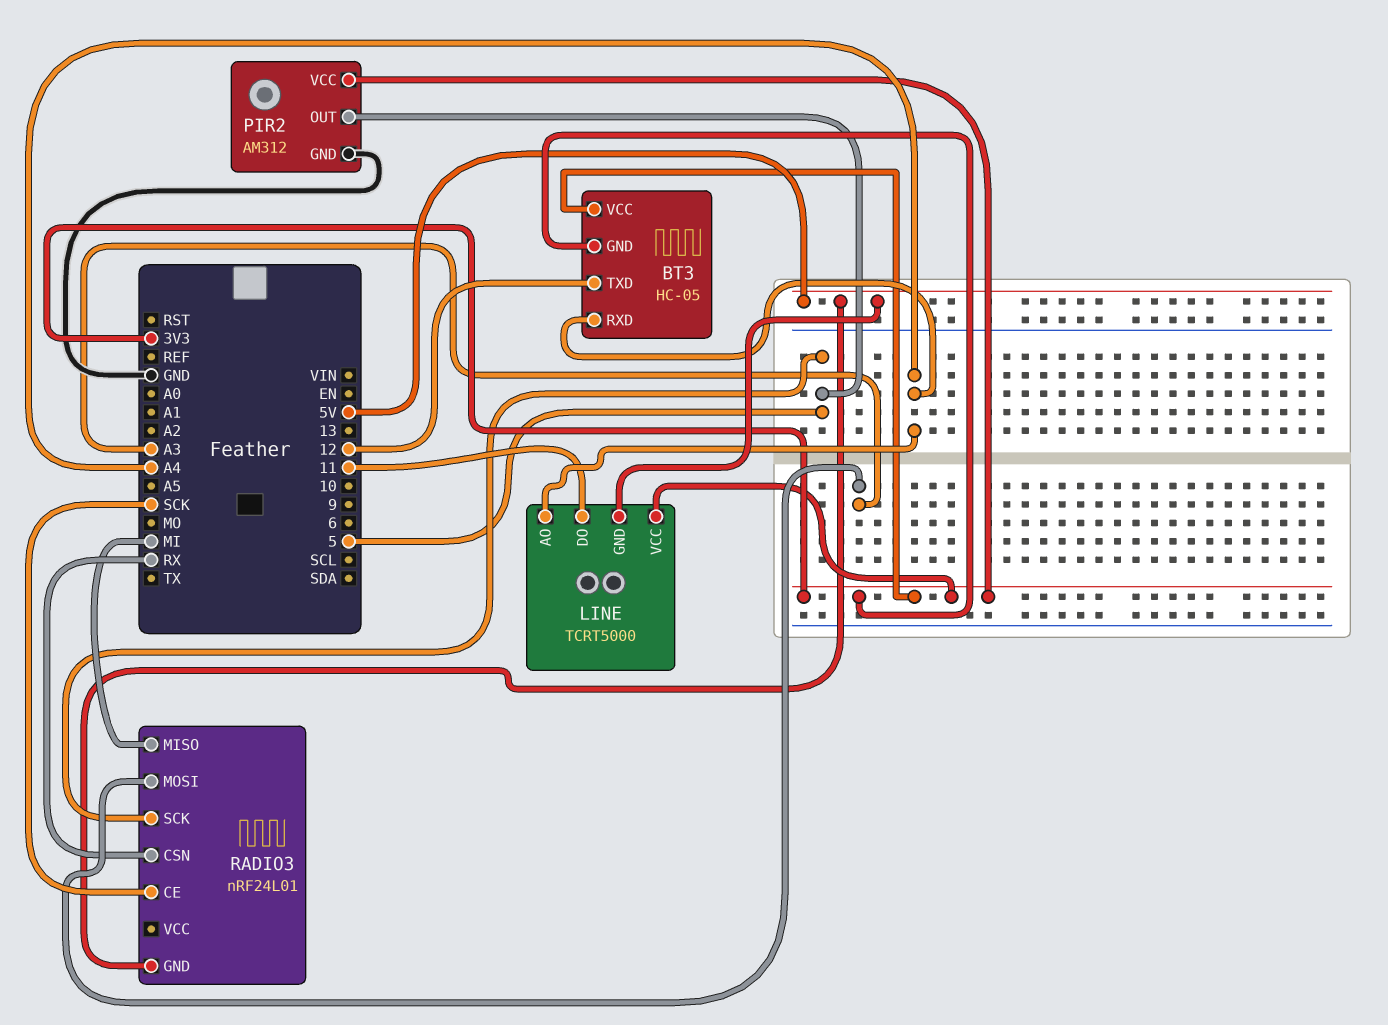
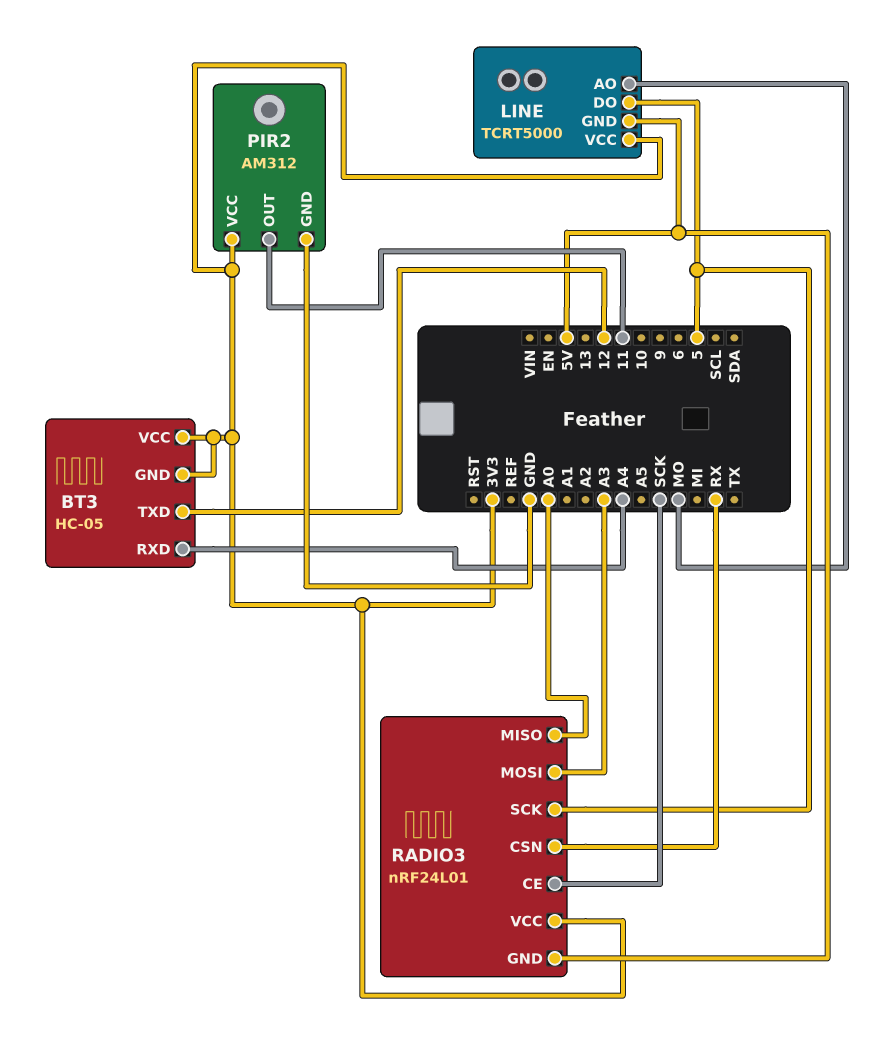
LINE pin AO: A4 -> MO
LINE pin DO: 11 -> 5
PIR2 pin OUT: 5 -> 11
RADIO3 pin MISO: MI -> A0
RADIO3 pin VCC: none -> 3V3

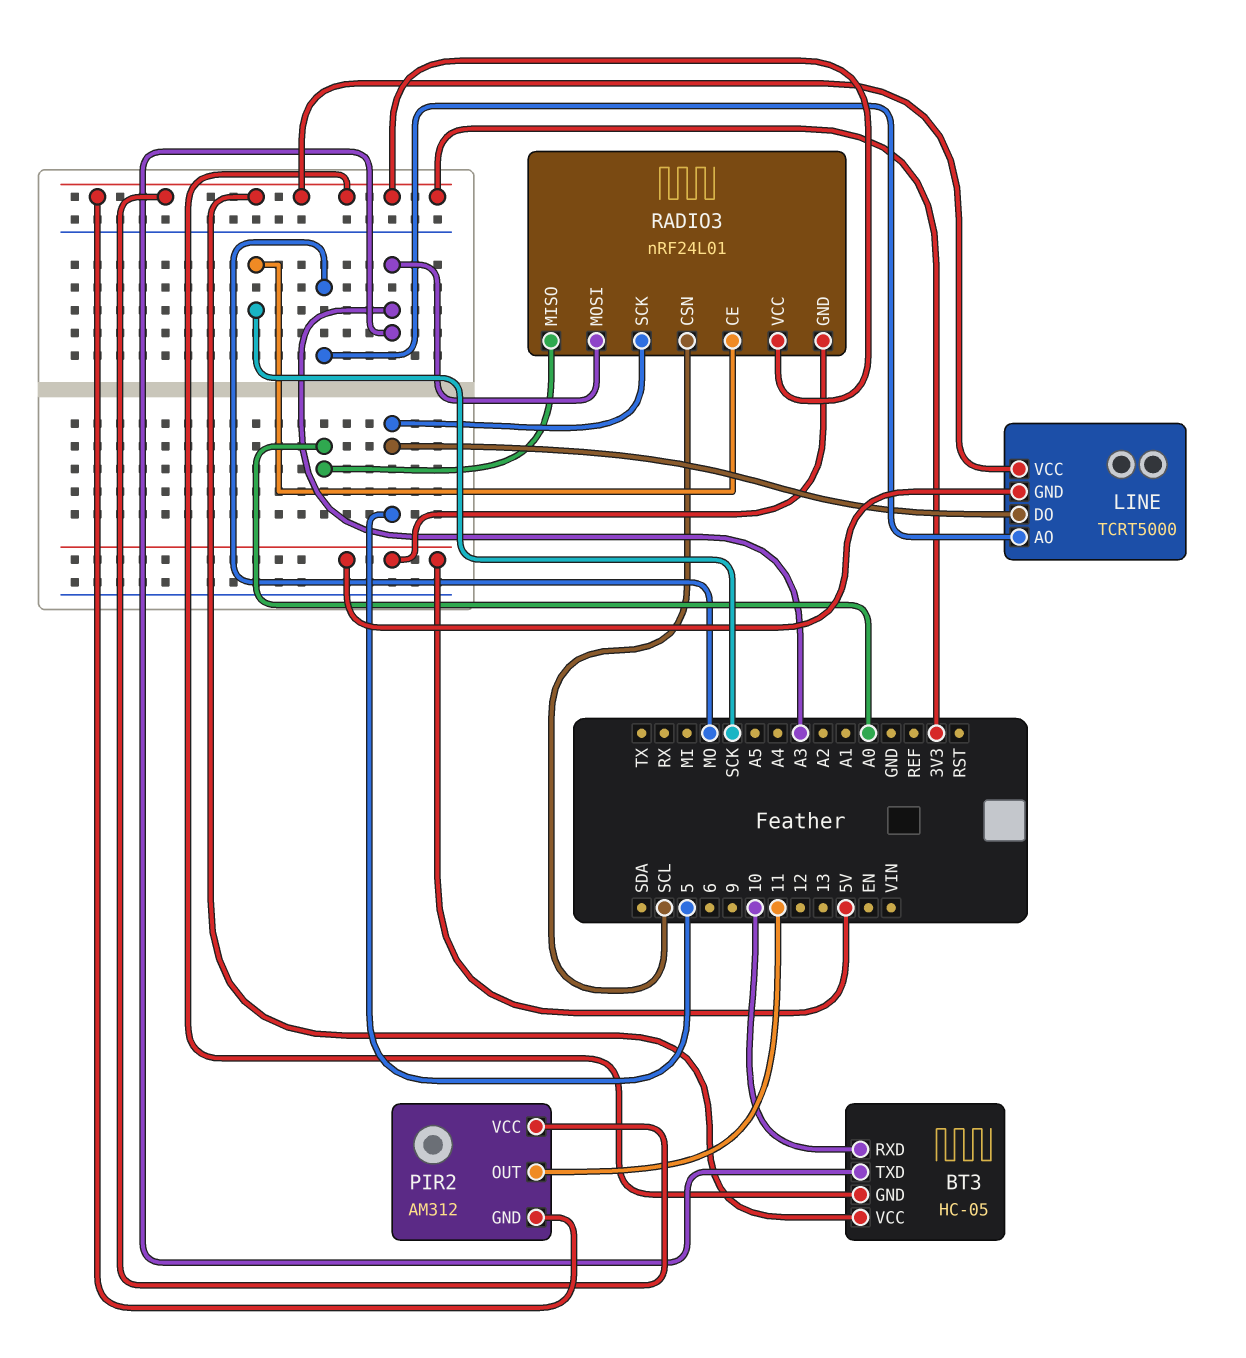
BT3 pin RXD: A4 -> 10
BT3 pin TXD: 12 -> A3
PIR2 pin GND: GND -> 3V3
RADIO3 pin CSN: RX -> SCL

